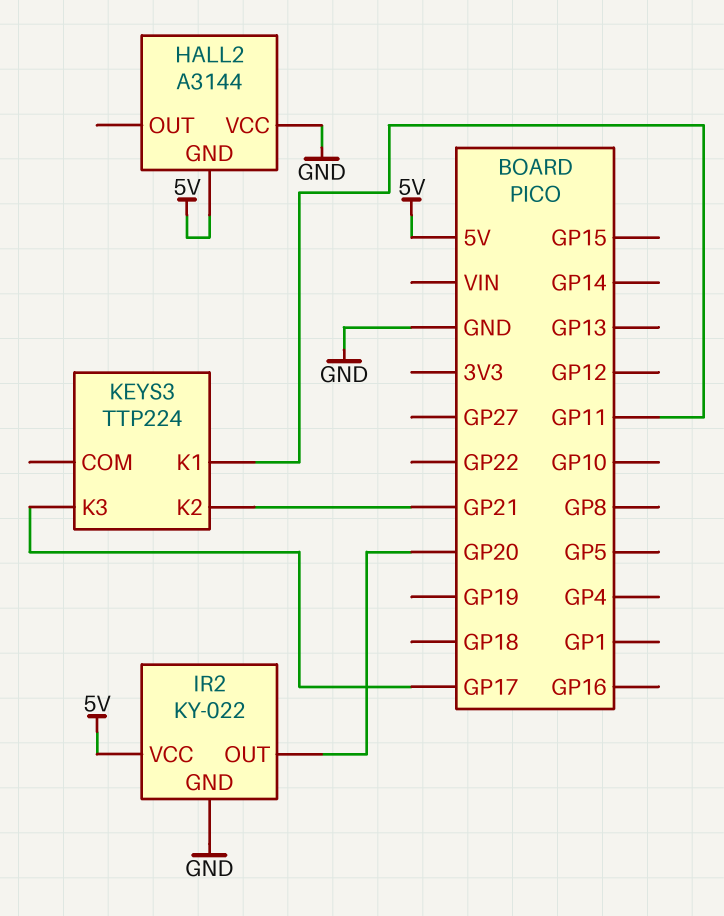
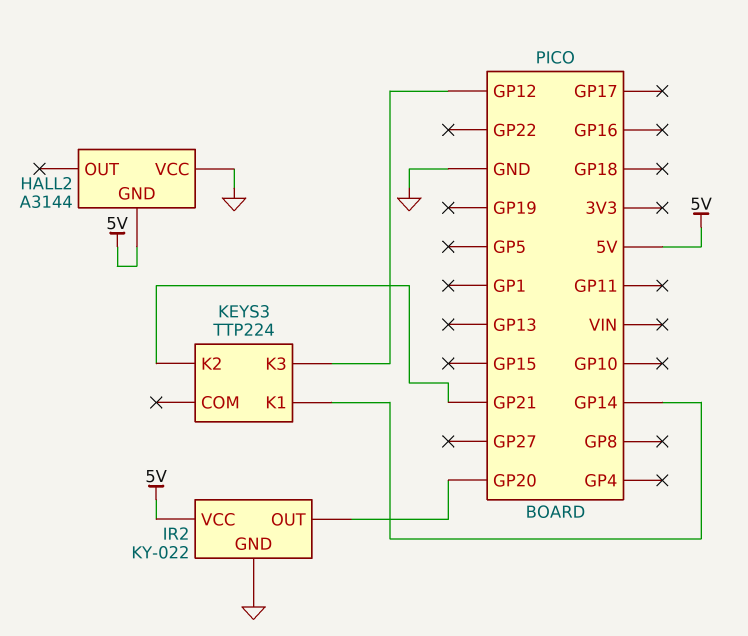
KEYS3 pin K1: GP11 -> GP14
KEYS3 pin K3: GP17 -> GP12

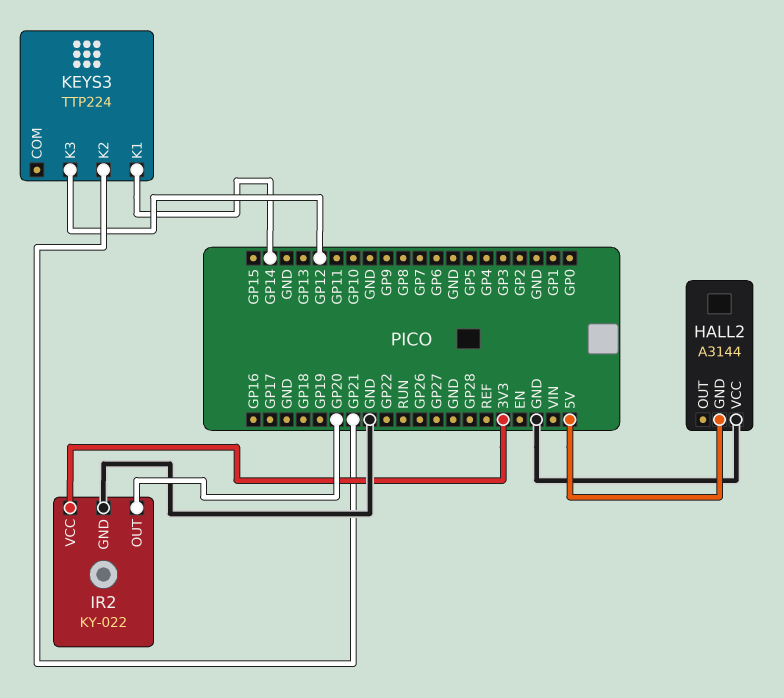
IR2 pin VCC: 5V -> 3V3

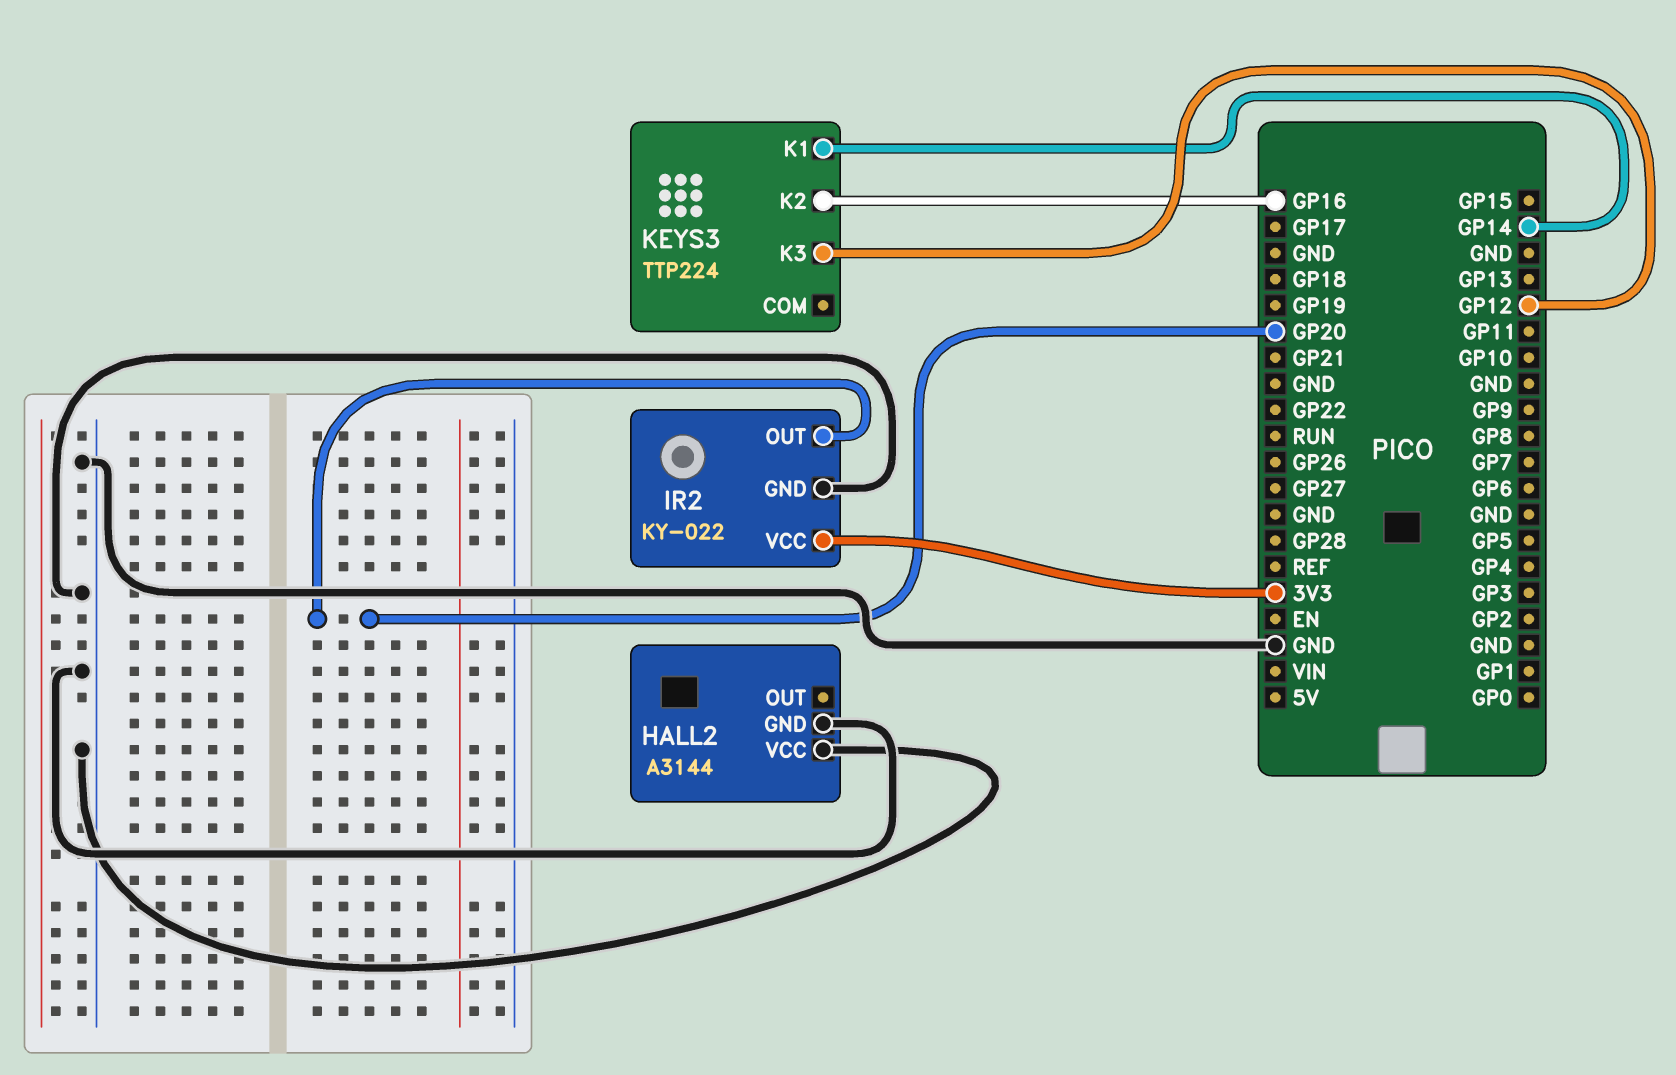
HALL2 pin GND: 5V -> GND
KEYS3 pin K2: GP21 -> GP16

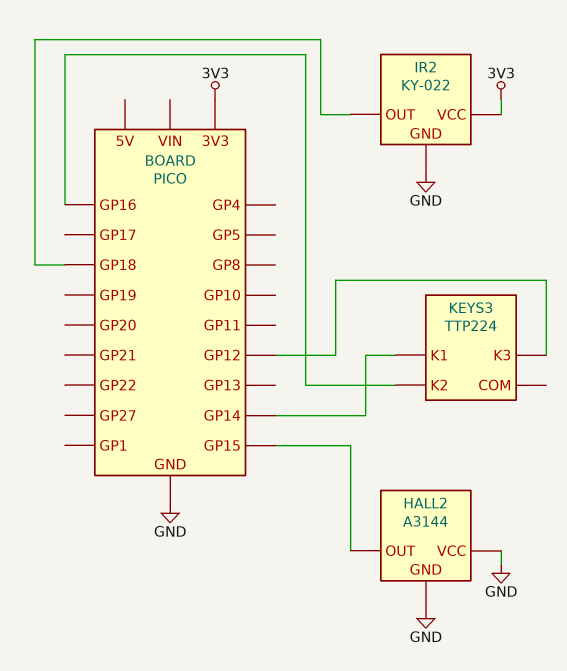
HALL2 pin OUT: none -> GP15
IR2 pin OUT: GP20 -> GP18

